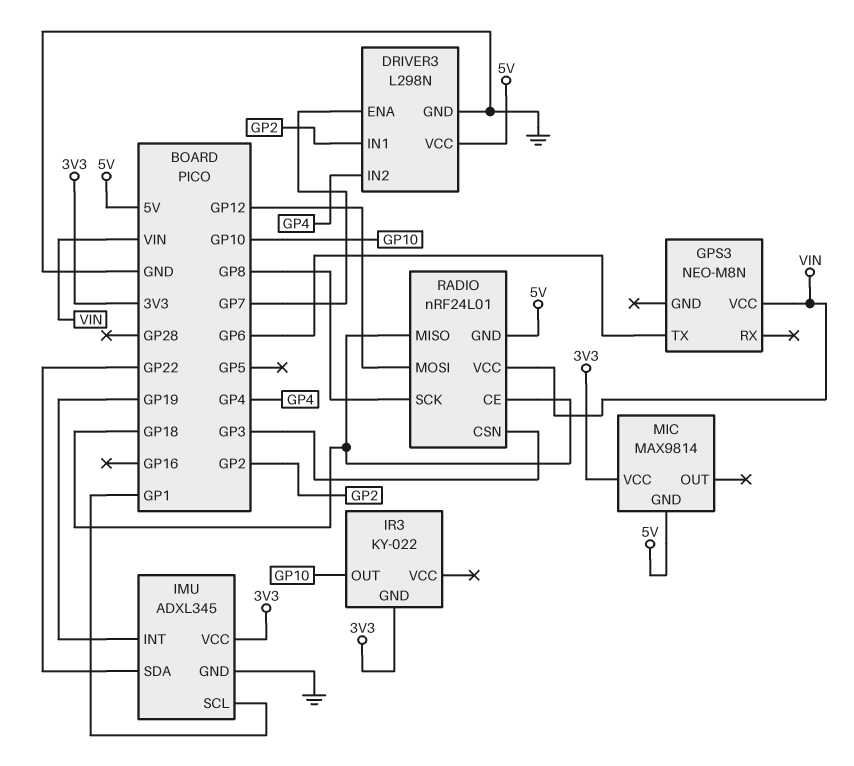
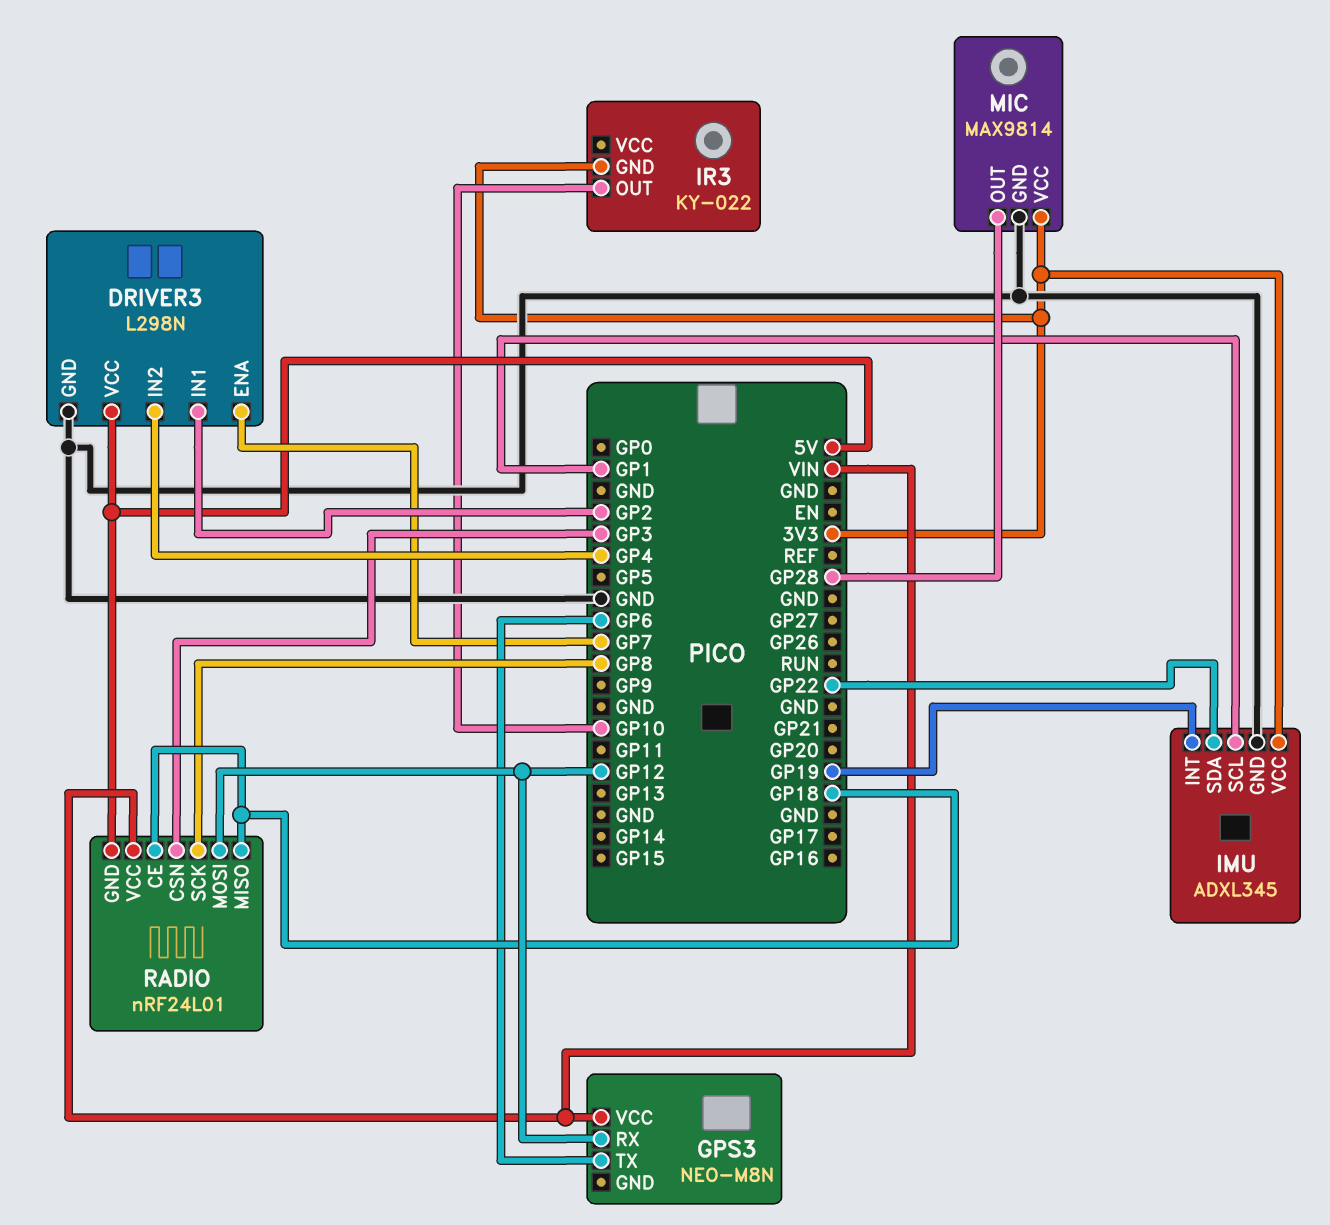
GPS3 pin RX: none -> GP12
MIC pin GND: 5V -> GND
MIC pin OUT: none -> GP28

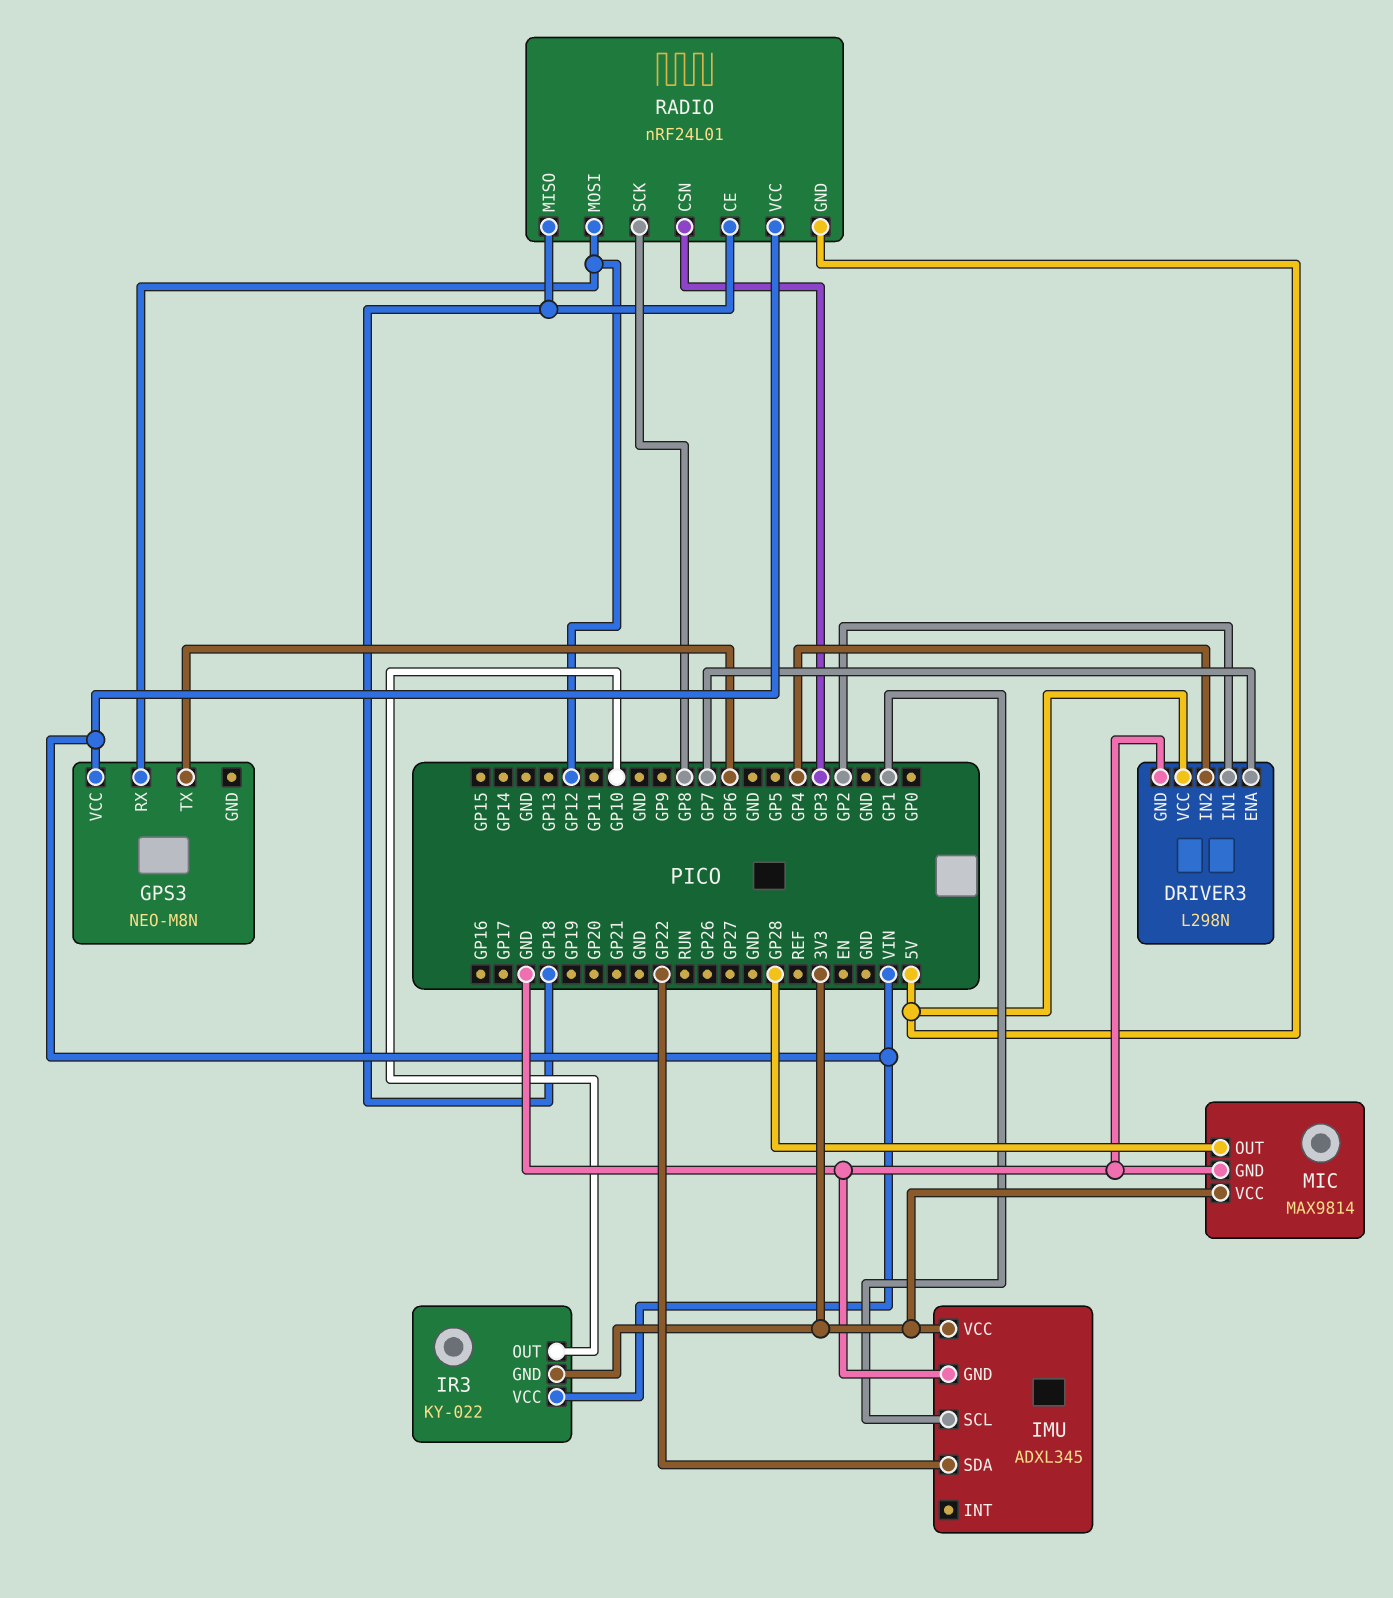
IMU pin INT: GP19 -> none
IR3 pin VCC: none -> VIN

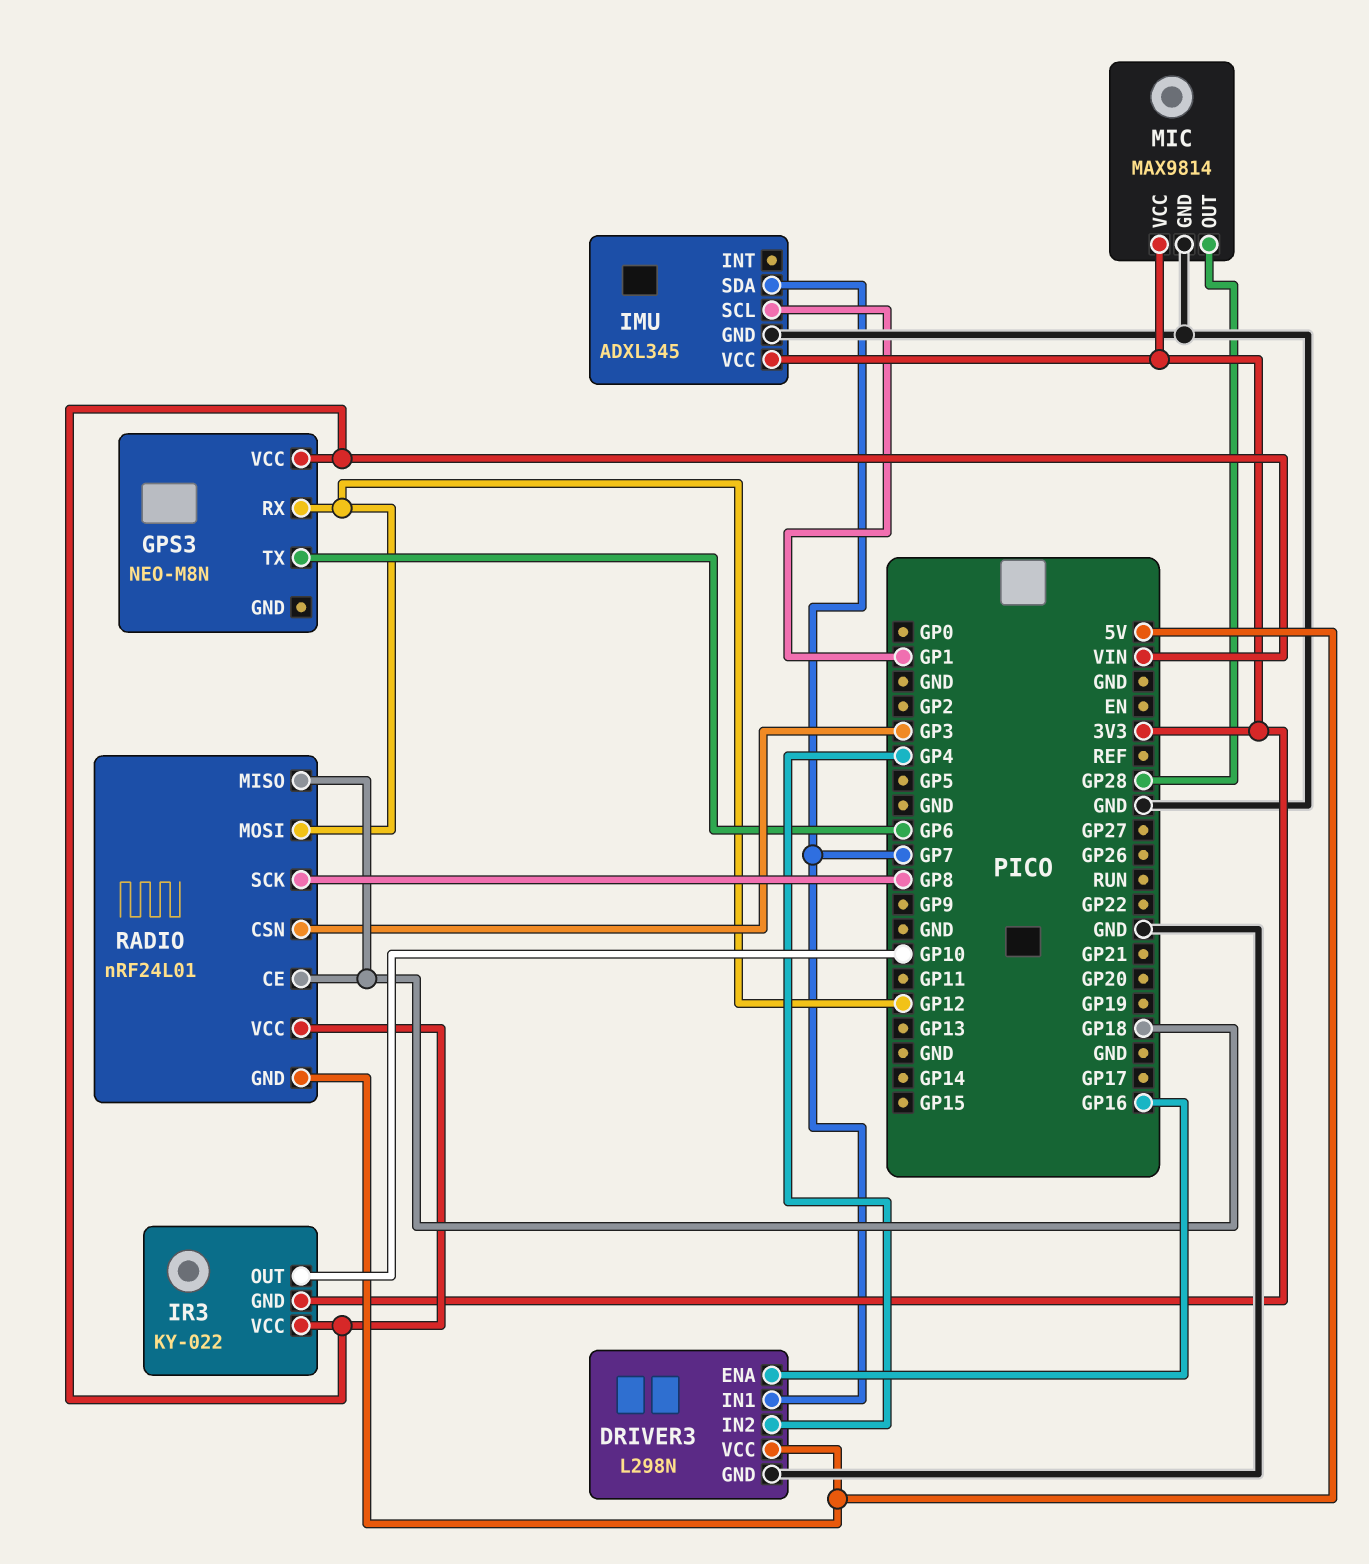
DRIVER3 pin ENA: GP7 -> GP16
DRIVER3 pin IN1: GP2 -> GP7
IMU pin SDA: GP22 -> GP7

